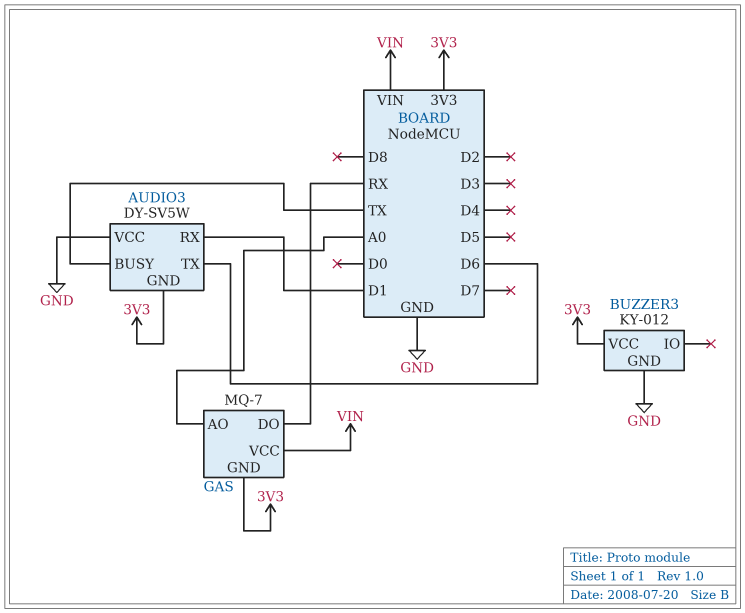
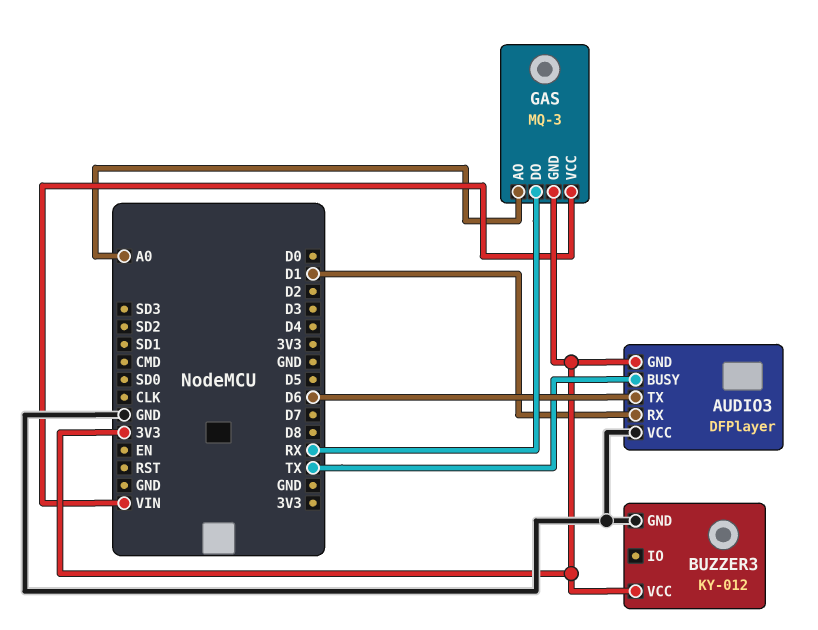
AUDIO3: DY-SV5W -> DFPlayer
GAS: MQ-7 -> MQ-3

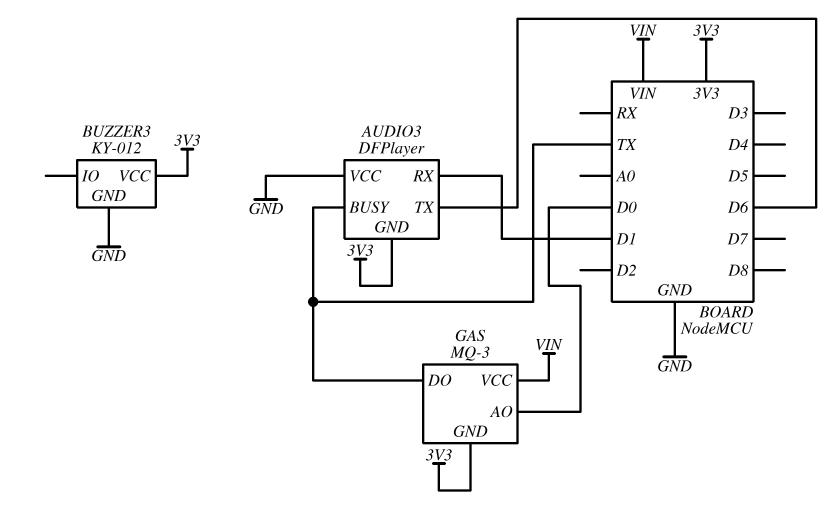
GAS pin AO: A0 -> D0
GAS pin DO: RX -> TX

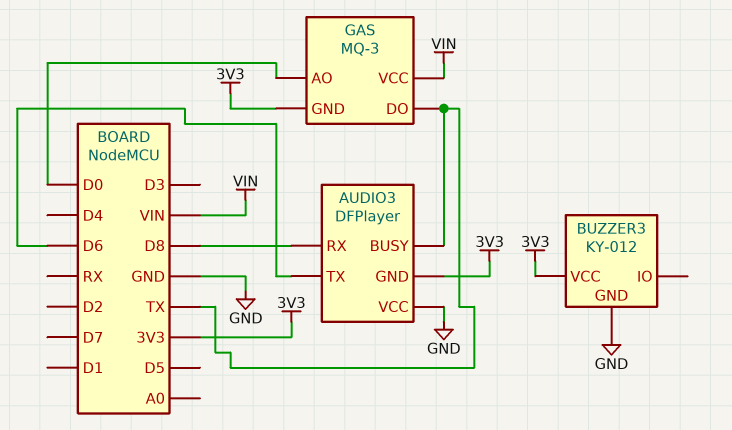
AUDIO3 pin RX: D1 -> D8

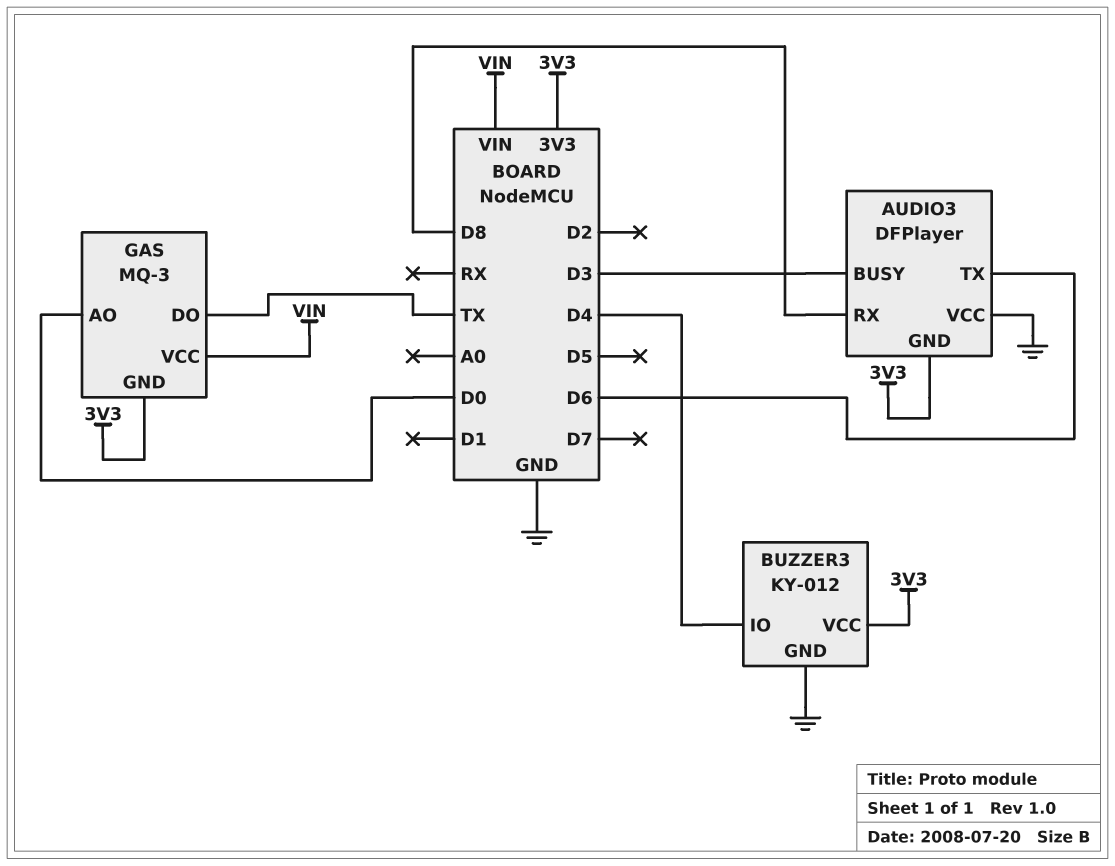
AUDIO3 pin BUSY: TX -> D3
BUZZER3 pin IO: none -> D4

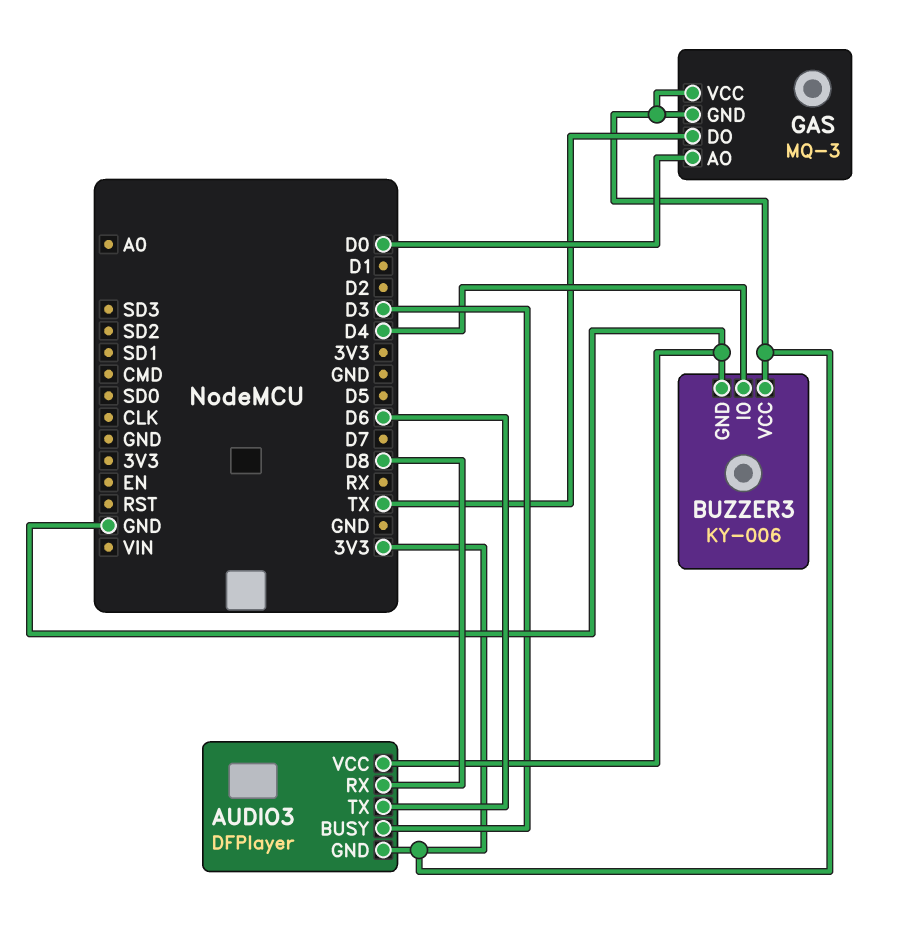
BUZZER3: KY-012 -> KY-006
GAS pin VCC: VIN -> 3V3

